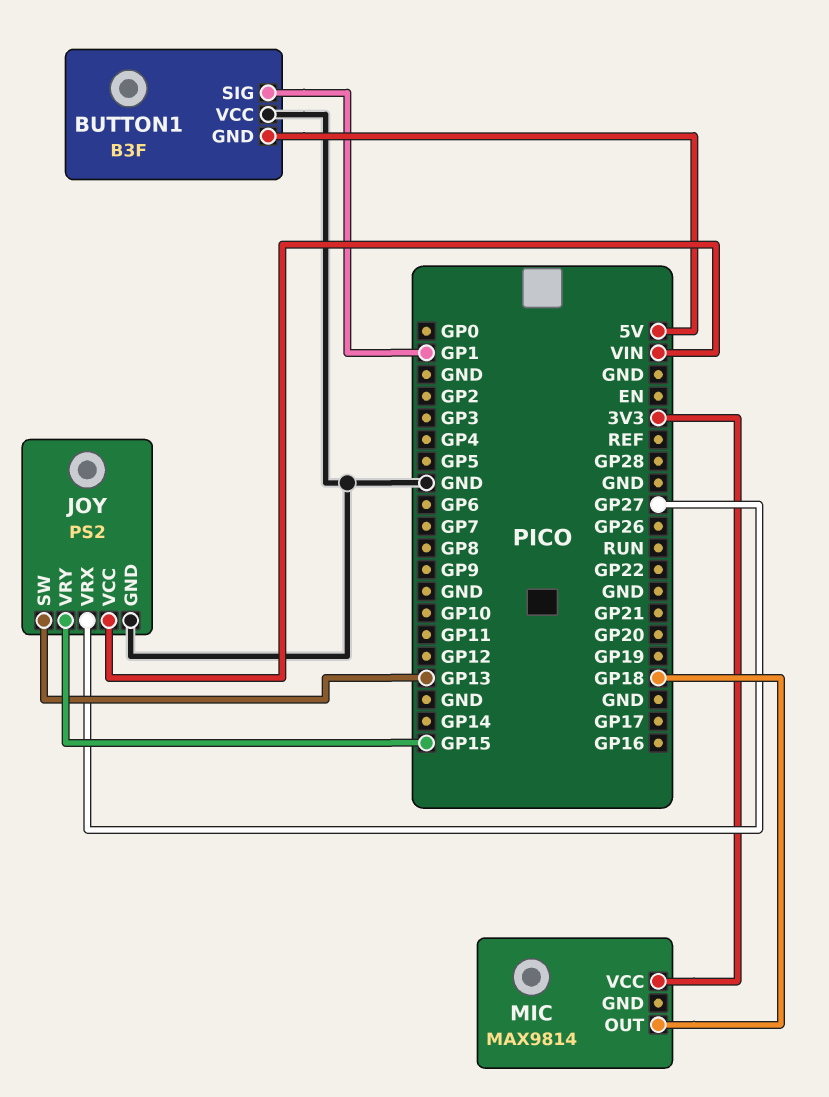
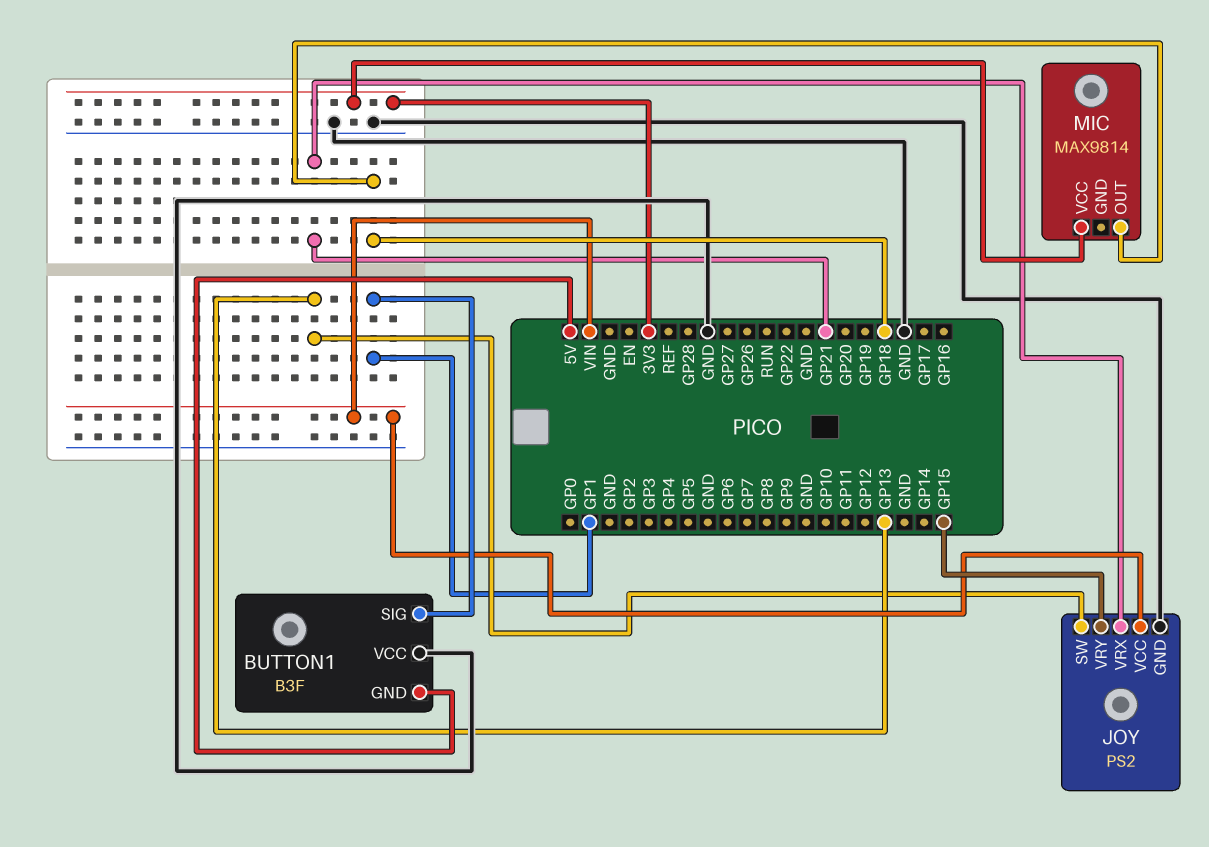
JOY pin VRX: GP27 -> GP21

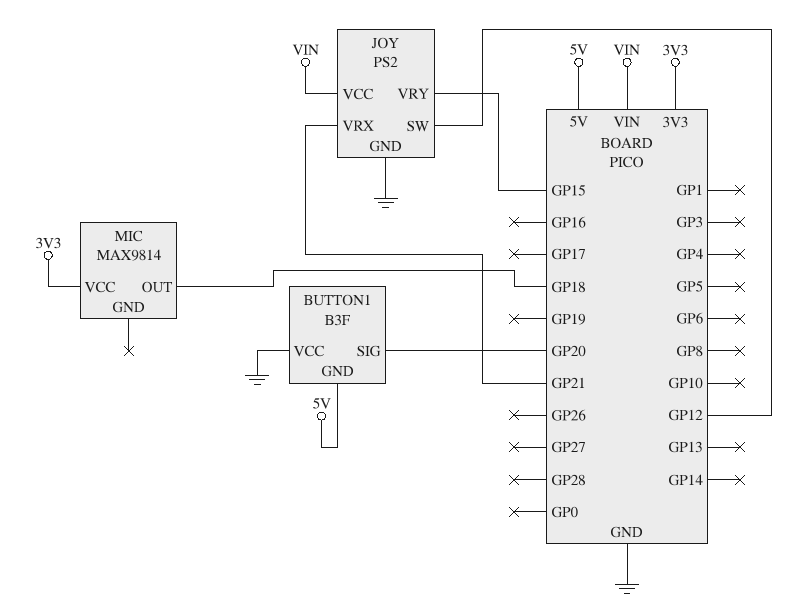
BUTTON1 pin SIG: GP1 -> GP20
JOY pin SW: GP13 -> GP12

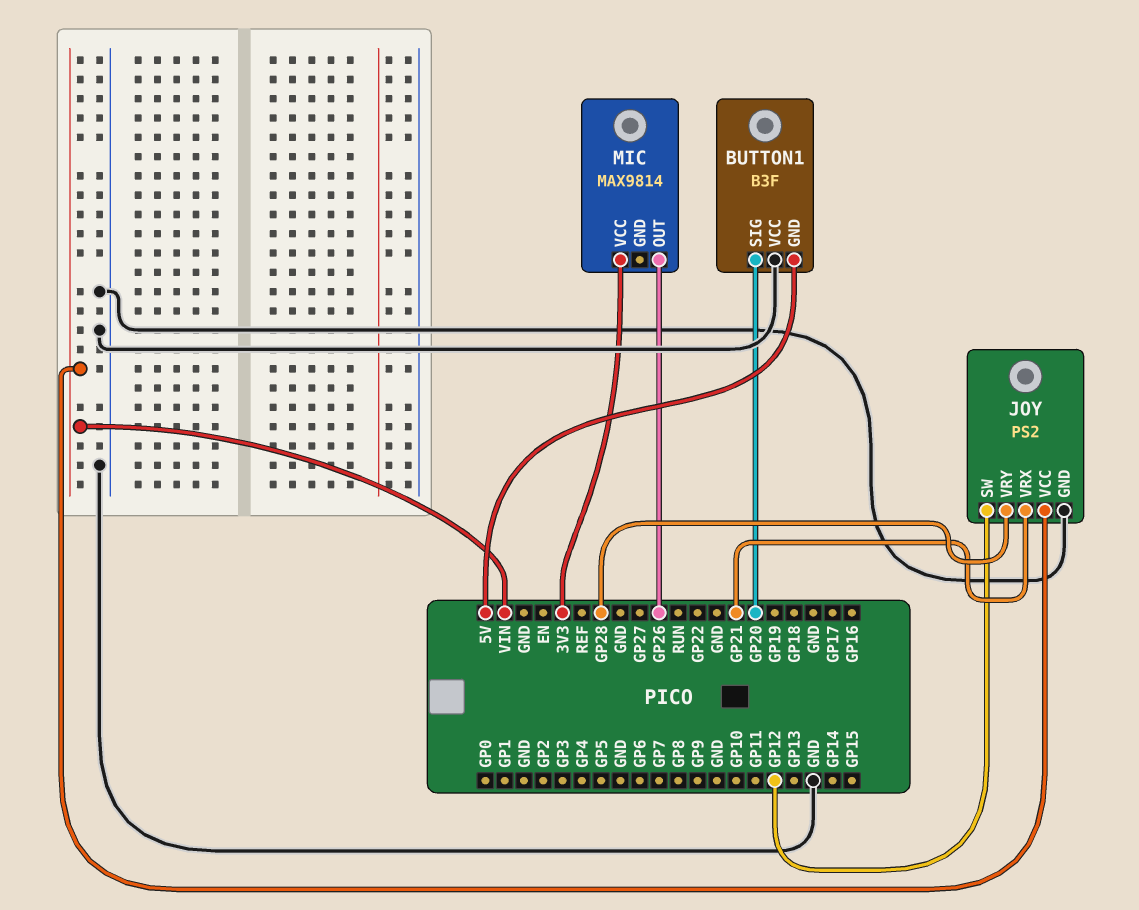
JOY pin VRY: GP15 -> GP28
MIC pin OUT: GP18 -> GP26

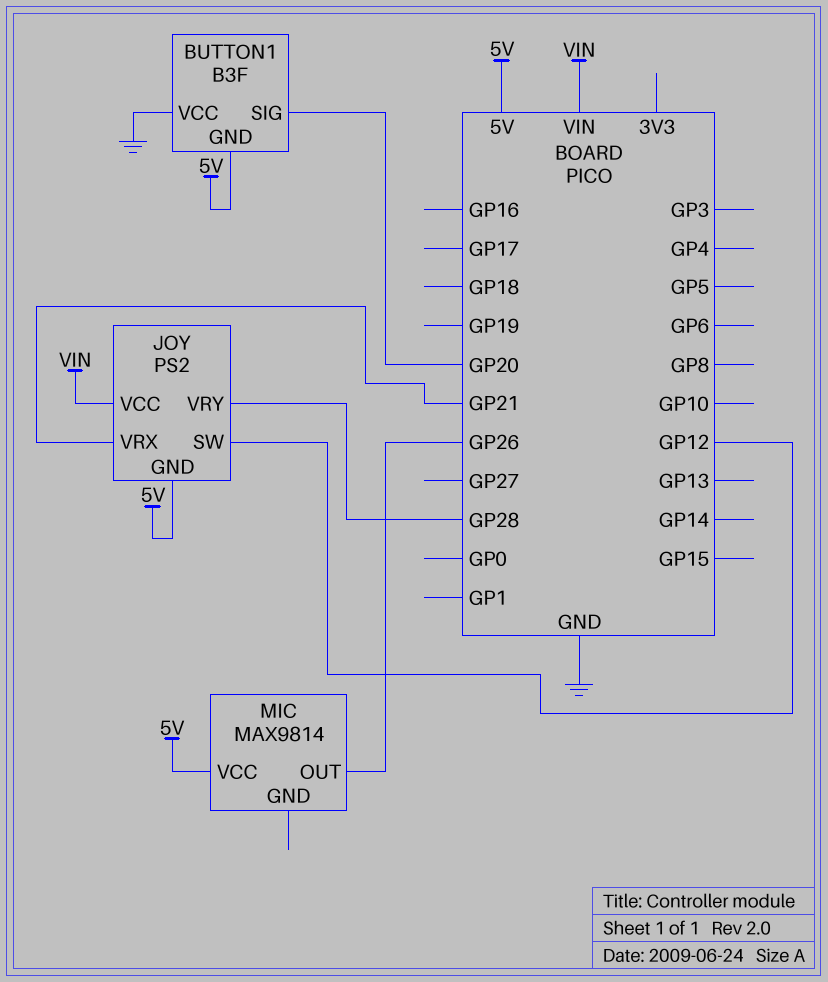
JOY pin GND: GND -> 5V
MIC pin VCC: 3V3 -> 5V

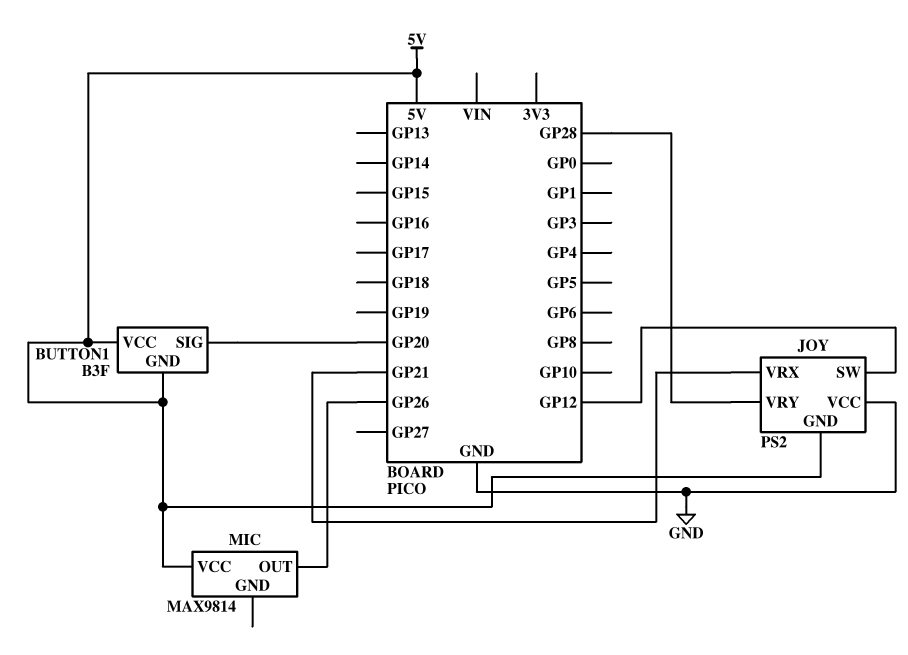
BUTTON1 pin VCC: GND -> 5V
JOY pin VCC: VIN -> GND

